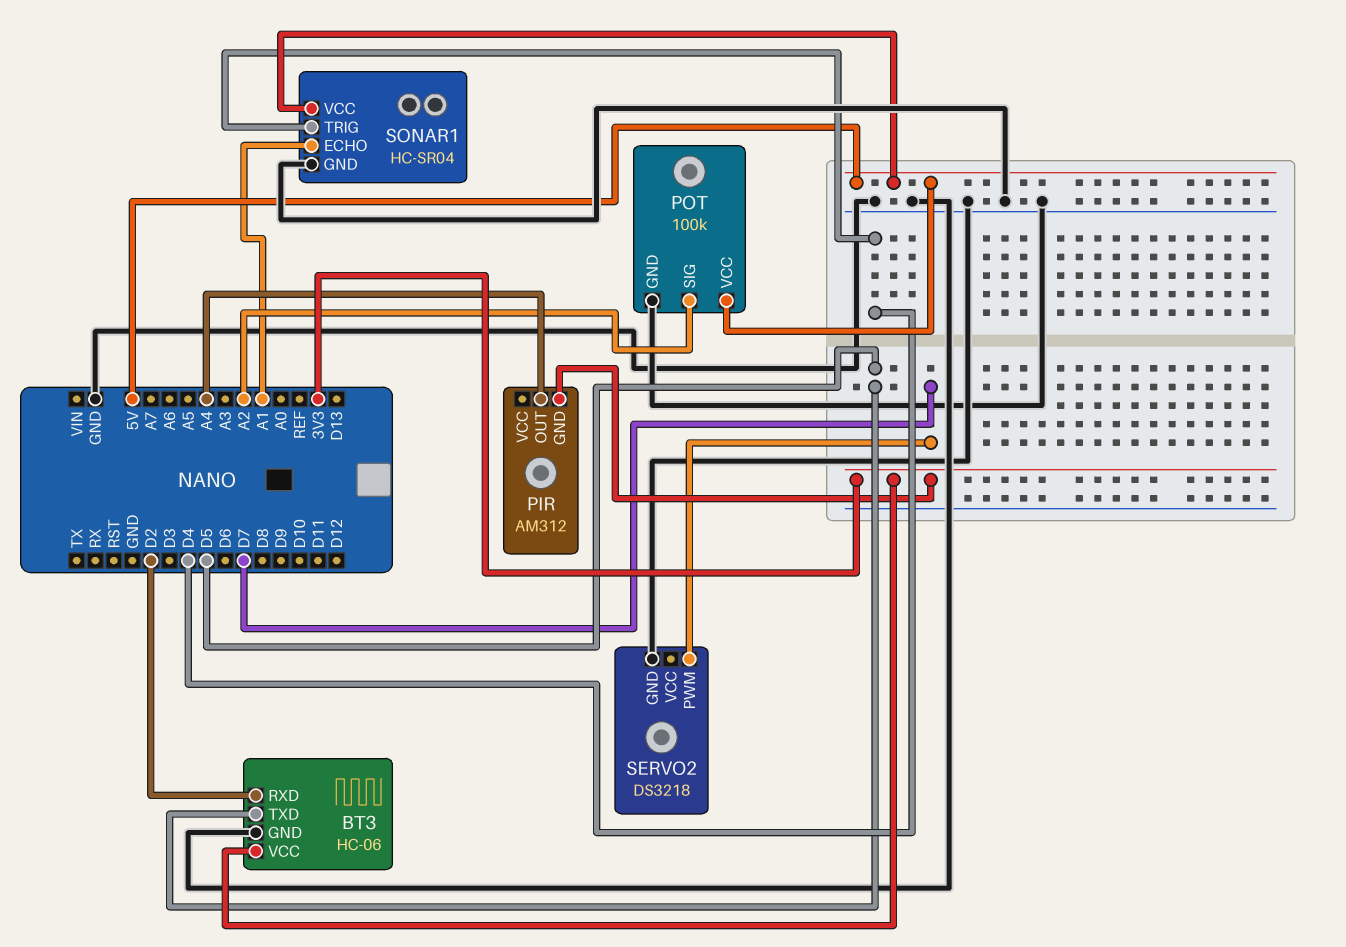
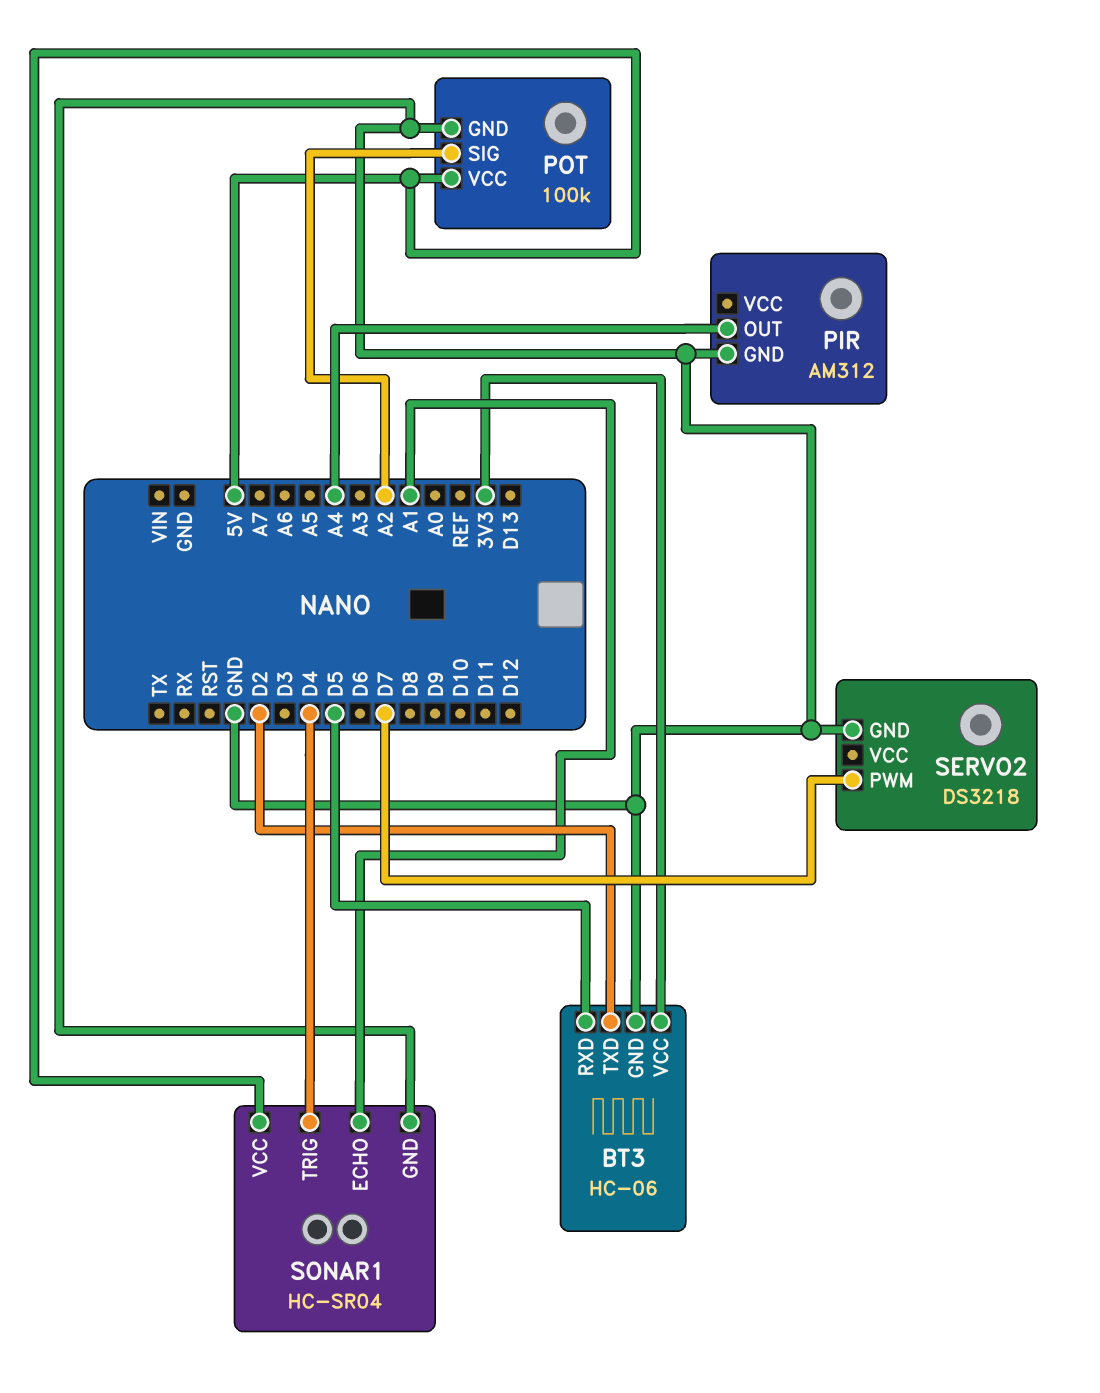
BT3 pin RXD: D2 -> D5
BT3 pin TXD: D5 -> D2
PIR pin GND: 3V3 -> GND

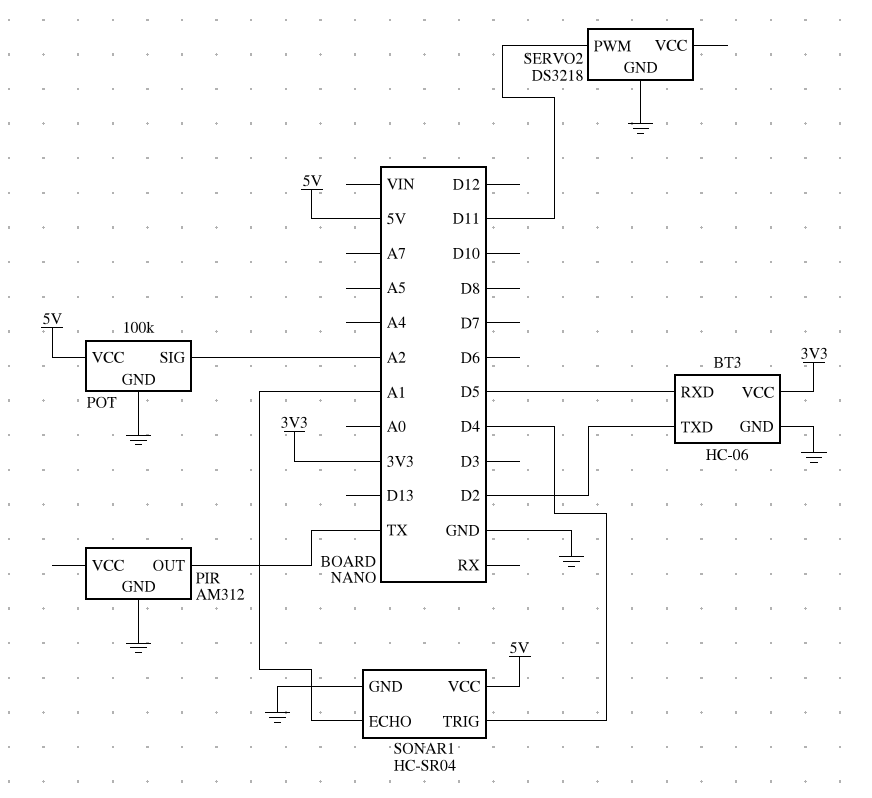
PIR pin OUT: A4 -> TX
SERVO2 pin PWM: D7 -> D11

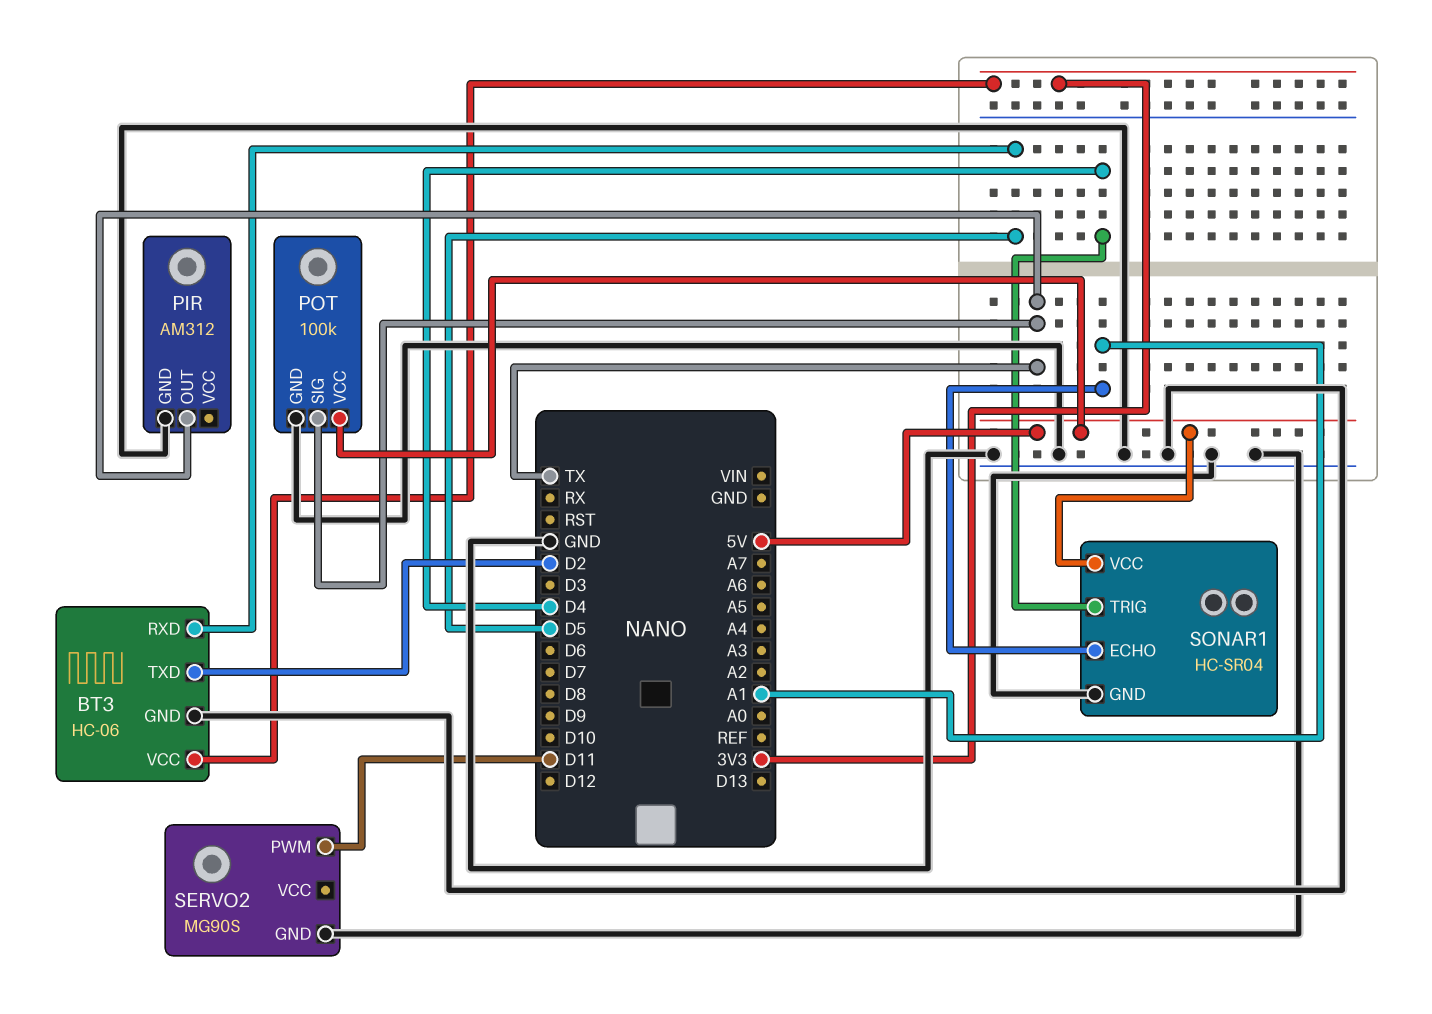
POT pin SIG: A2 -> TX
SERVO2: DS3218 -> MG90S

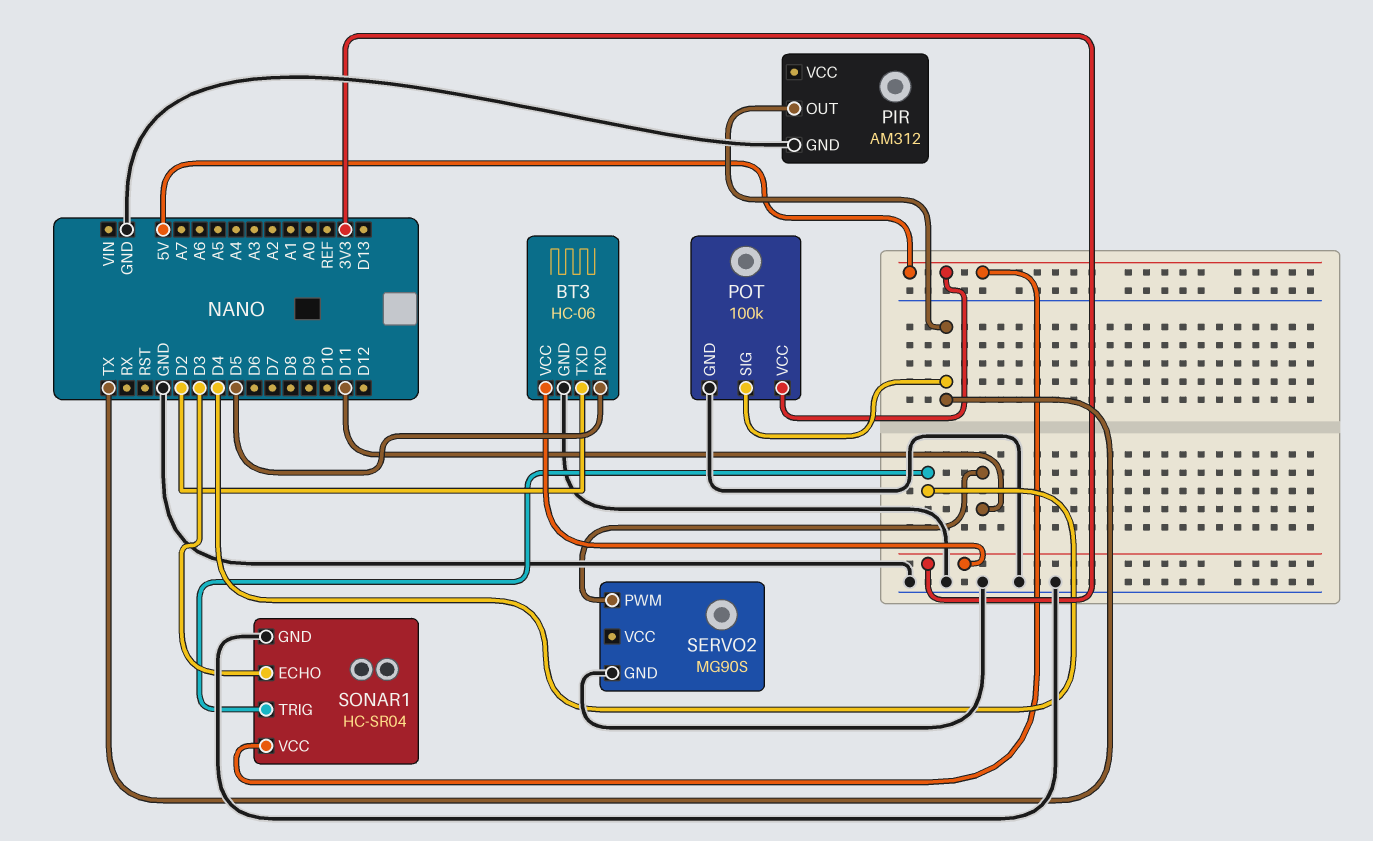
SONAR1 pin ECHO: A1 -> D3

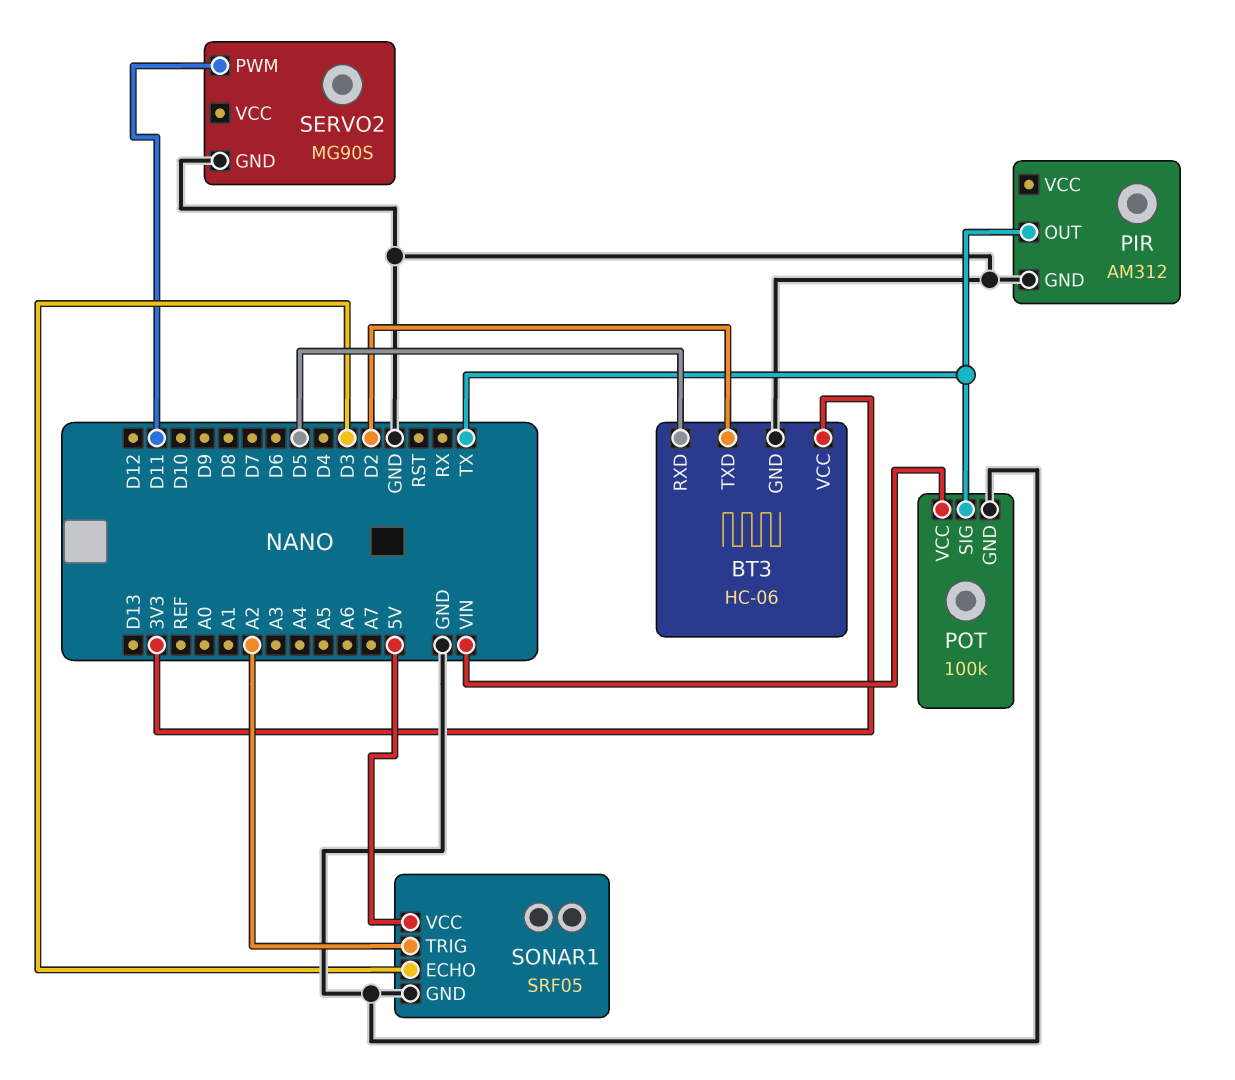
POT pin VCC: 5V -> VIN
SONAR1: HC-SR04 -> SRF05
SONAR1 pin TRIG: D4 -> A2

